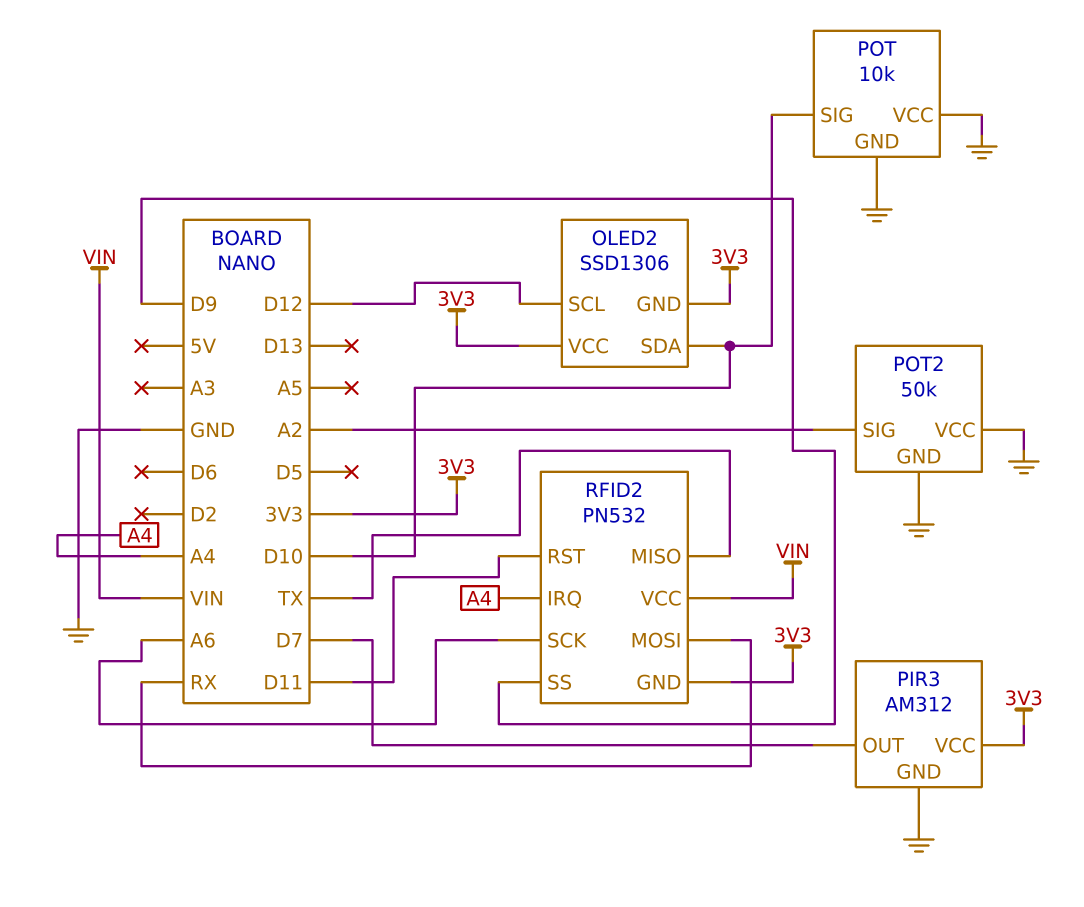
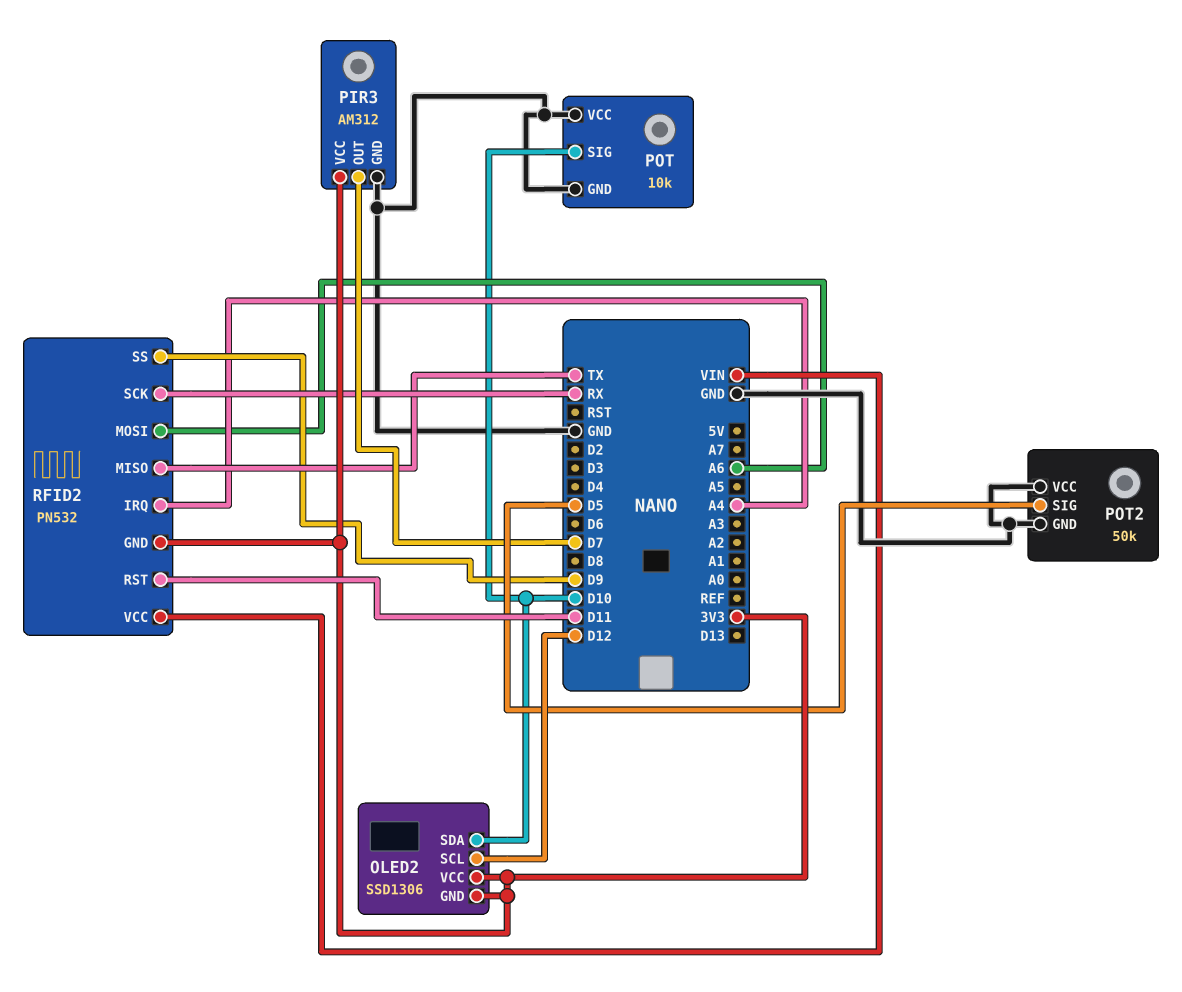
POT2 pin SIG: A2 -> D5
RFID2 pin MOSI: RX -> A6
RFID2 pin SCK: A6 -> RX

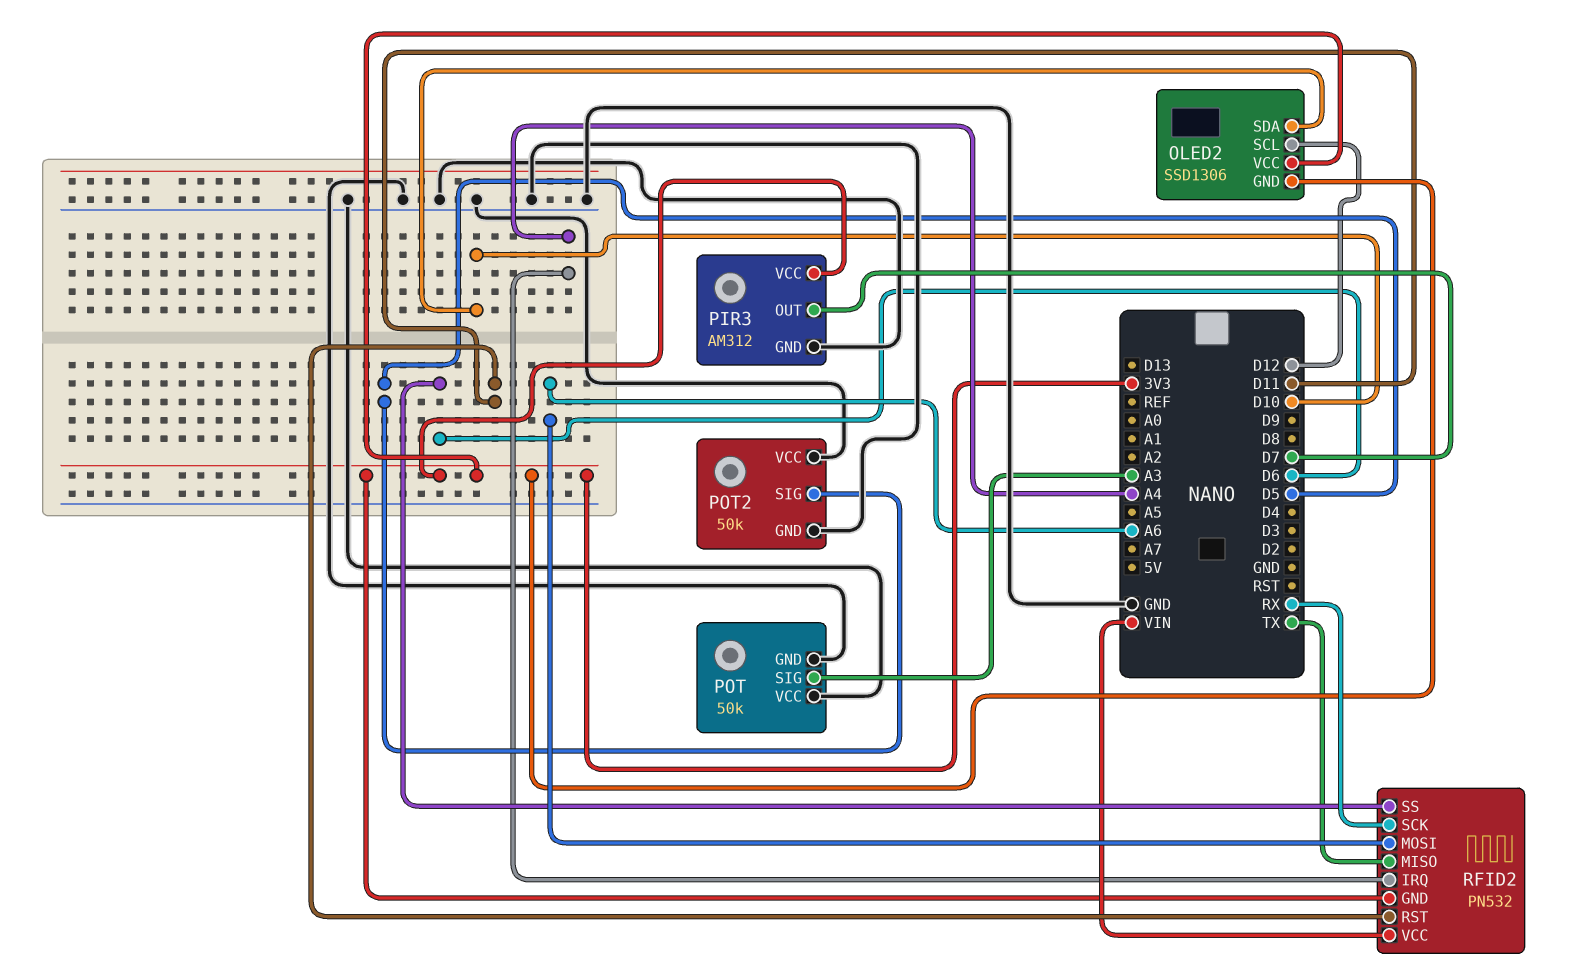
POT: 10k -> 50k
POT pin SIG: D10 -> A3
RFID2 pin SS: D9 -> D6

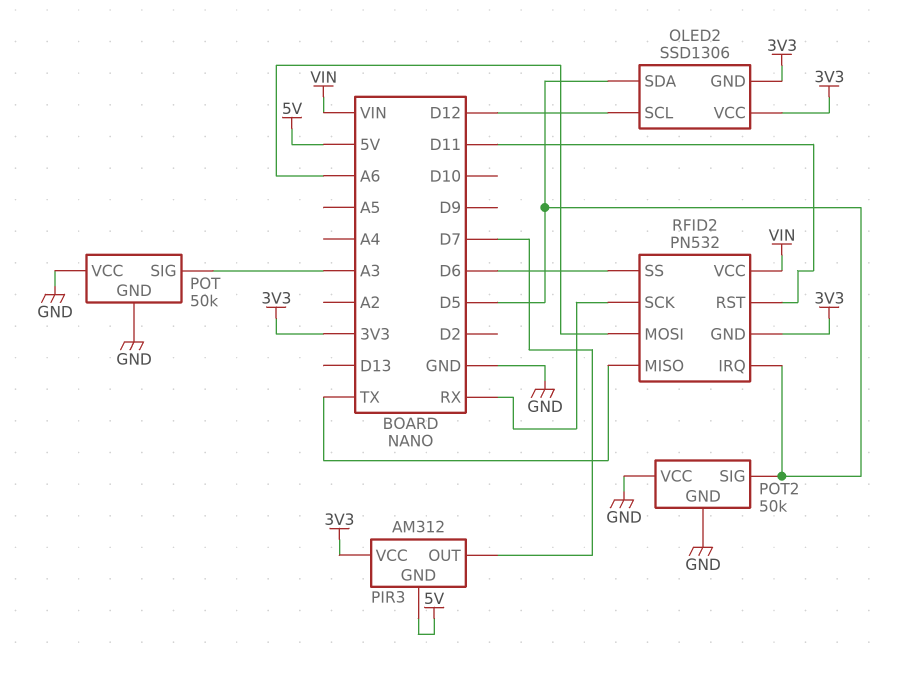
OLED2 pin SDA: D10 -> D5
PIR3 pin GND: GND -> 5V
RFID2 pin IRQ: A4 -> D5

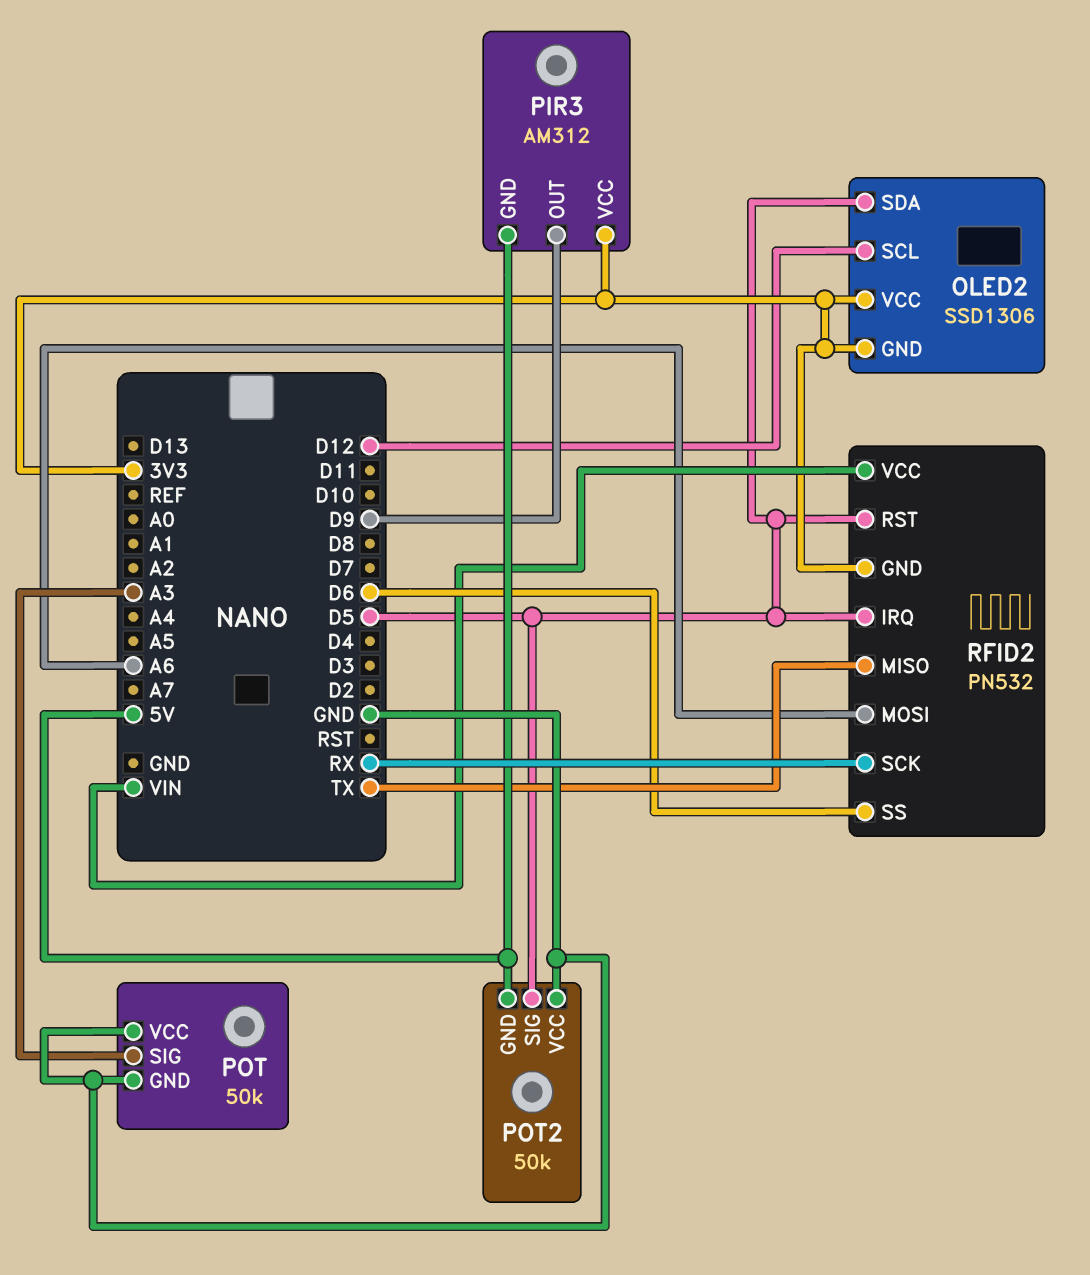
PIR3 pin OUT: D7 -> D9
POT2 pin GND: GND -> 5V
RFID2 pin RST: D11 -> D5

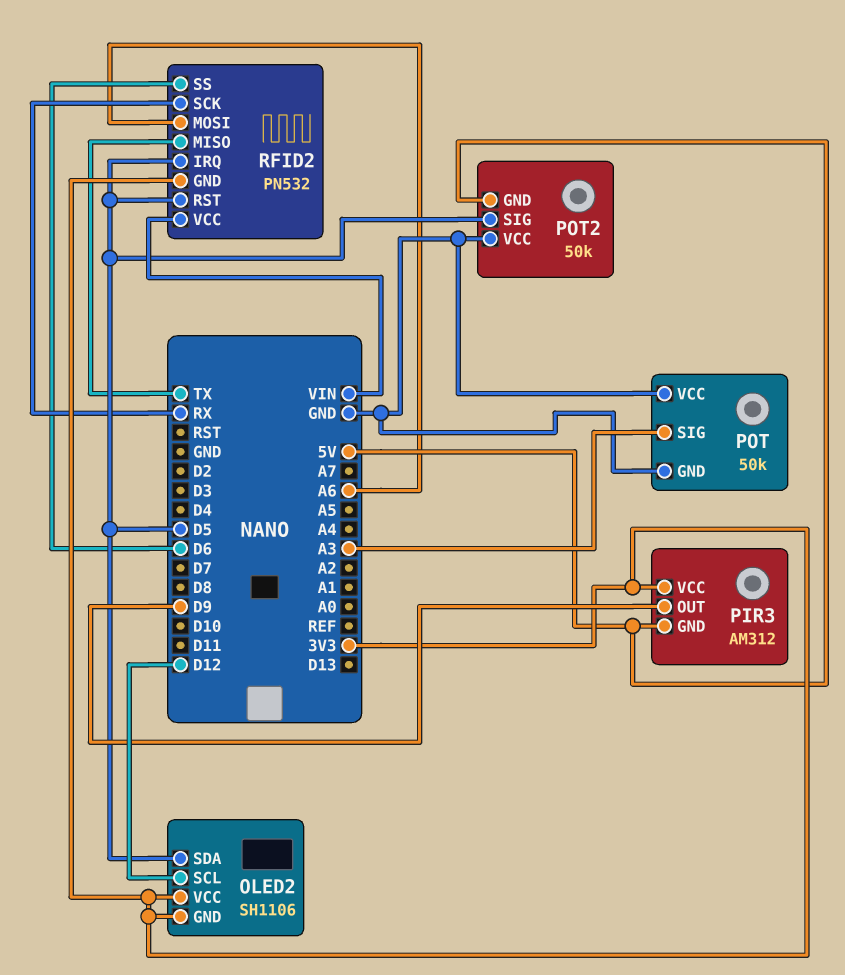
OLED2: SSD1306 -> SH1106

